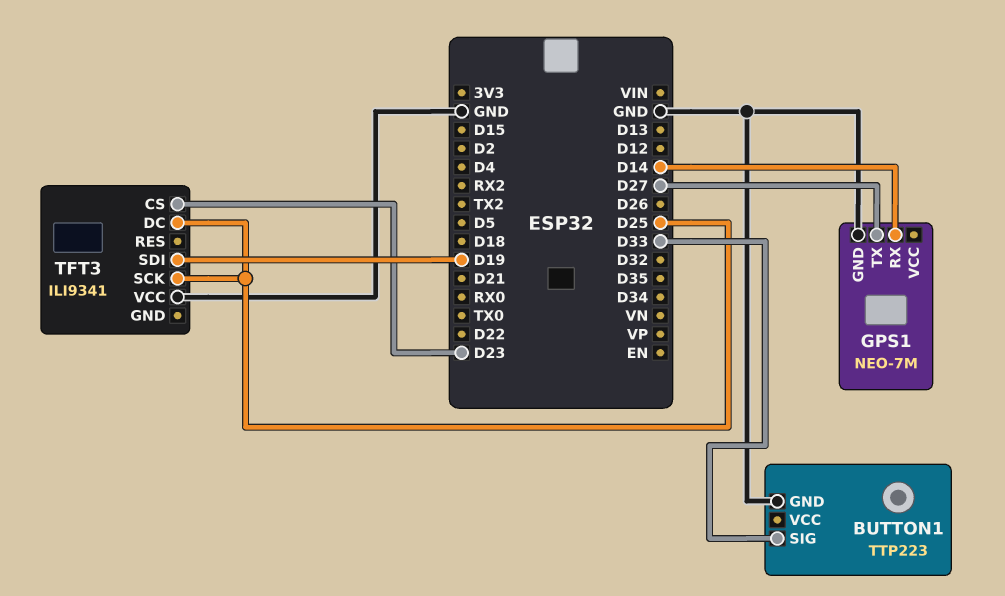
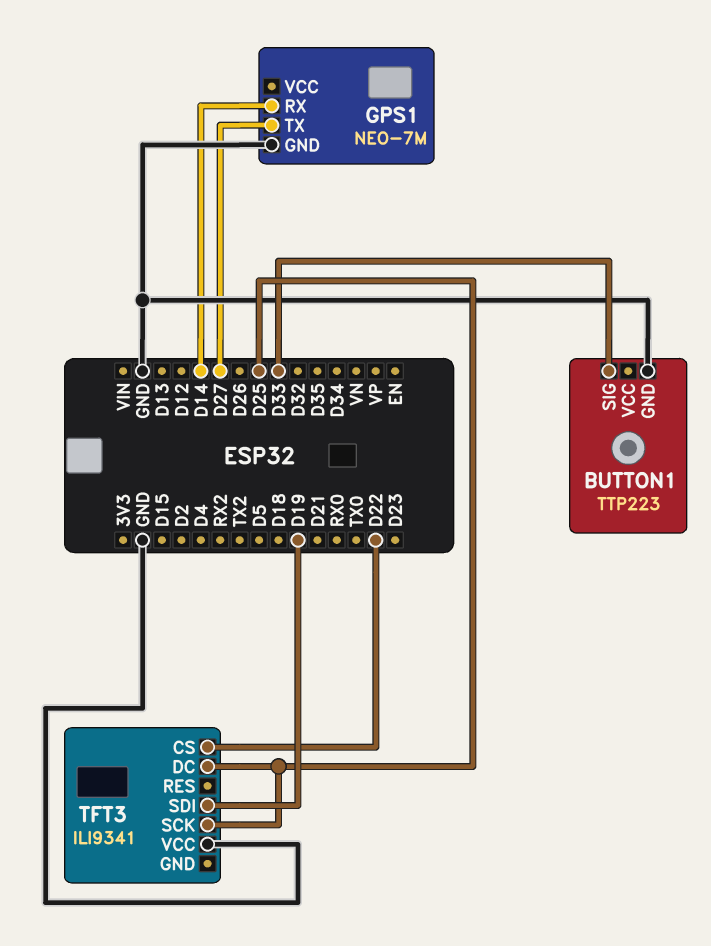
TFT3 pin CS: D23 -> D22

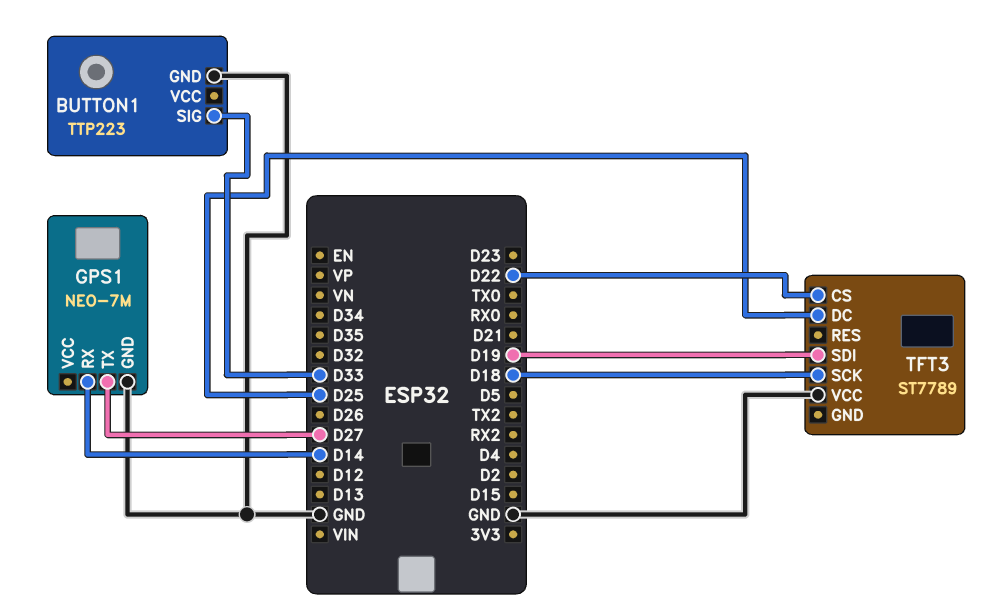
TFT3: ILI9341 -> ST7789
TFT3 pin SCK: D25 -> D18

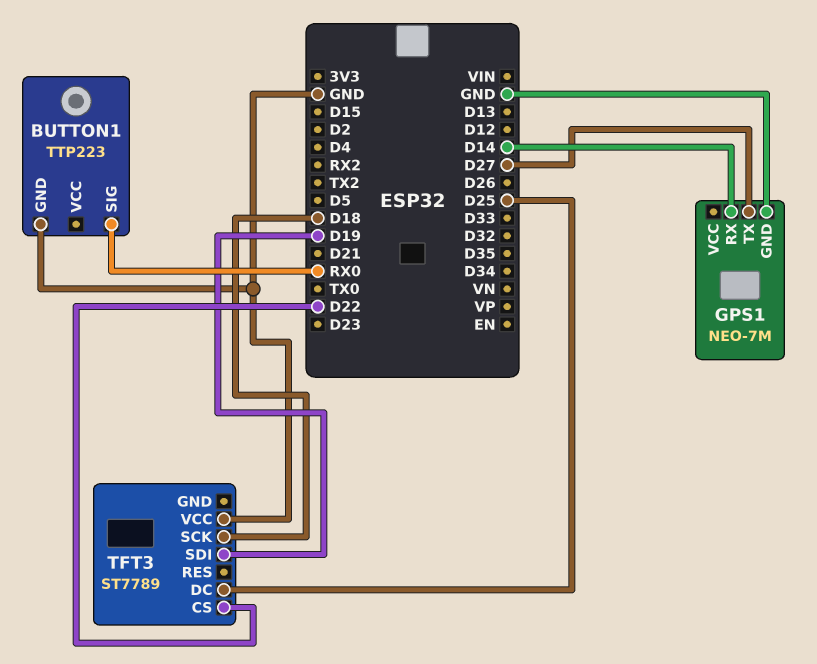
BUTTON1 pin SIG: D33 -> RX0

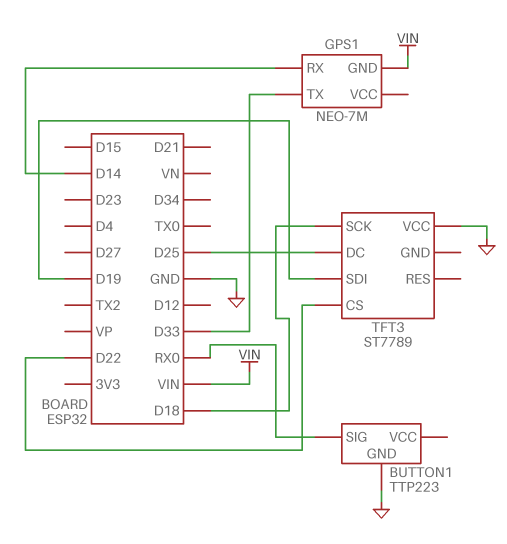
GPS1 pin GND: GND -> VIN
GPS1 pin TX: D27 -> D33

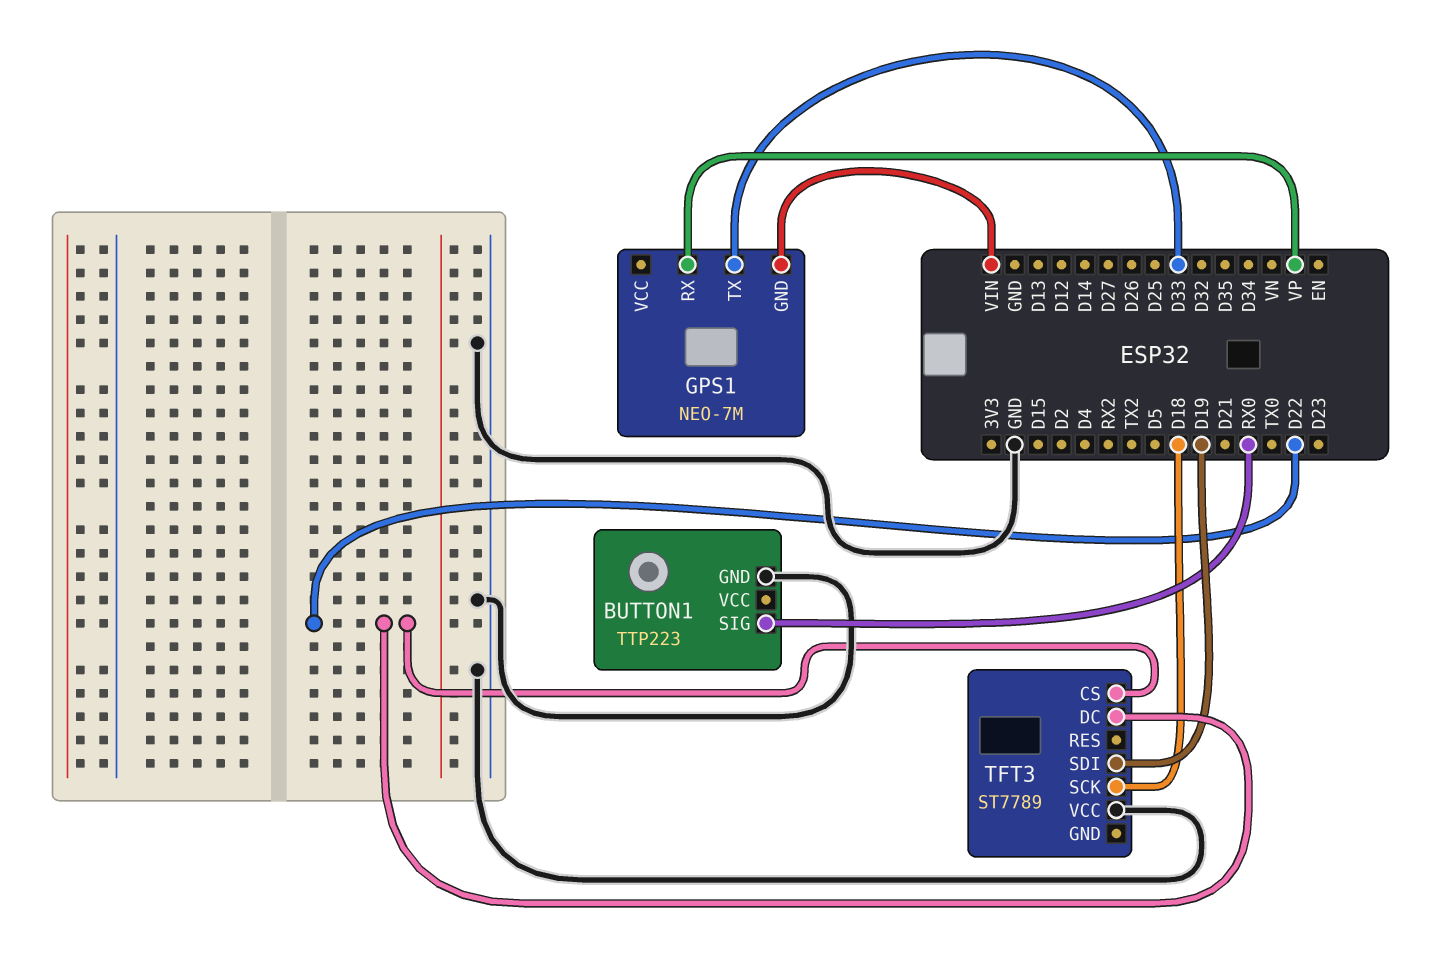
GPS1 pin RX: D14 -> VP
TFT3 pin DC: D25 -> D22

